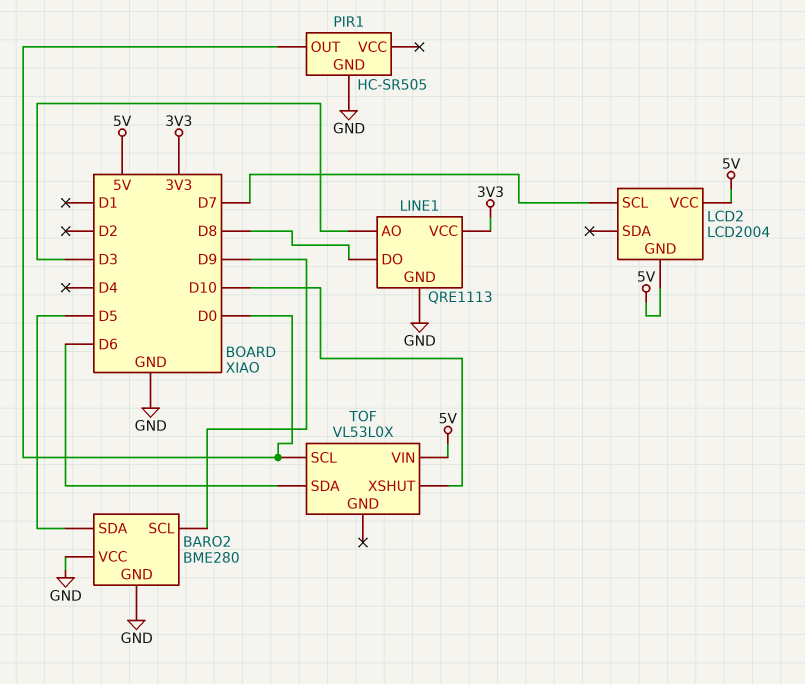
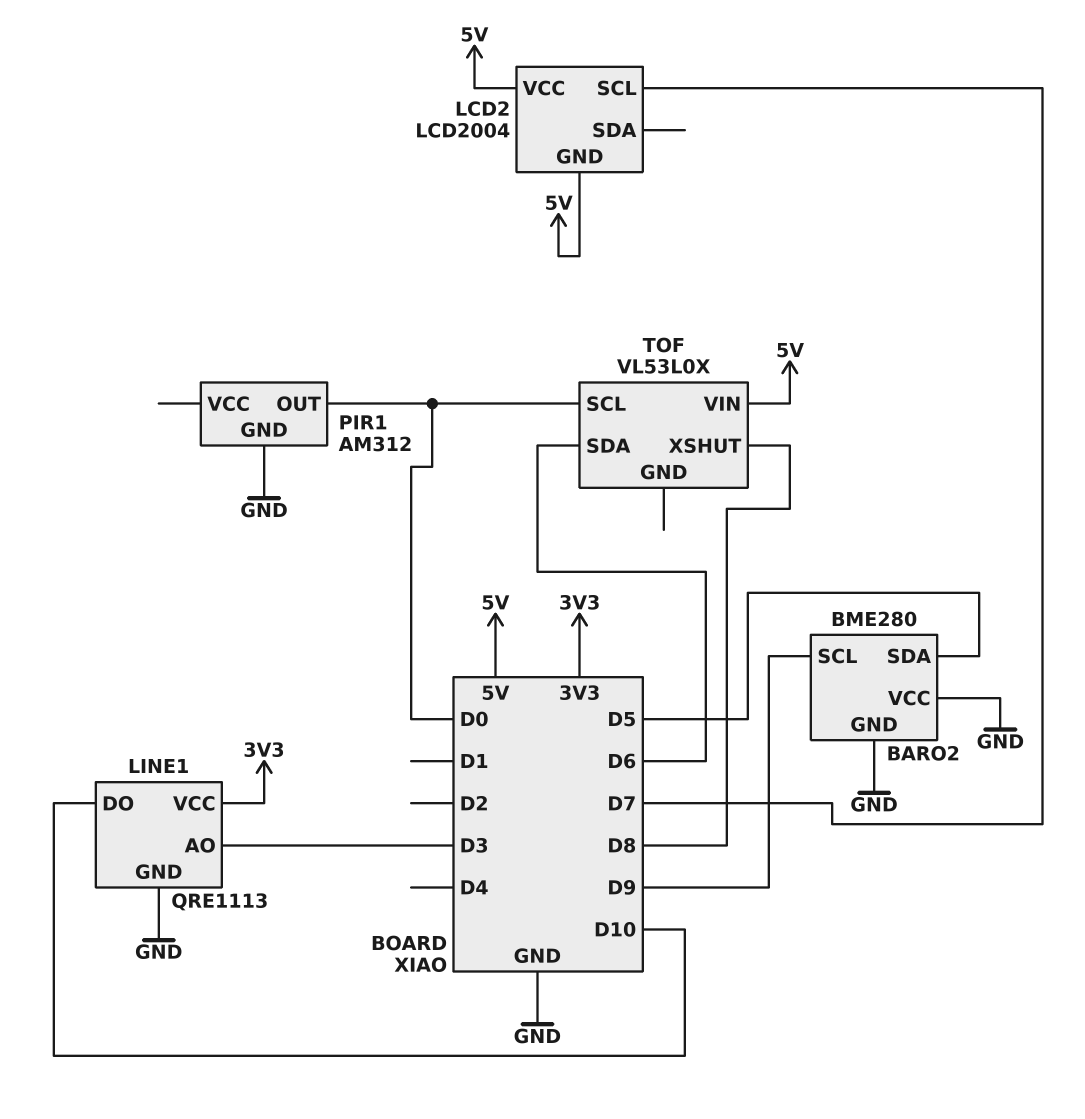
LINE1 pin DO: D8 -> D10
PIR1: HC-SR505 -> AM312
TOF pin XSHUT: D10 -> D8

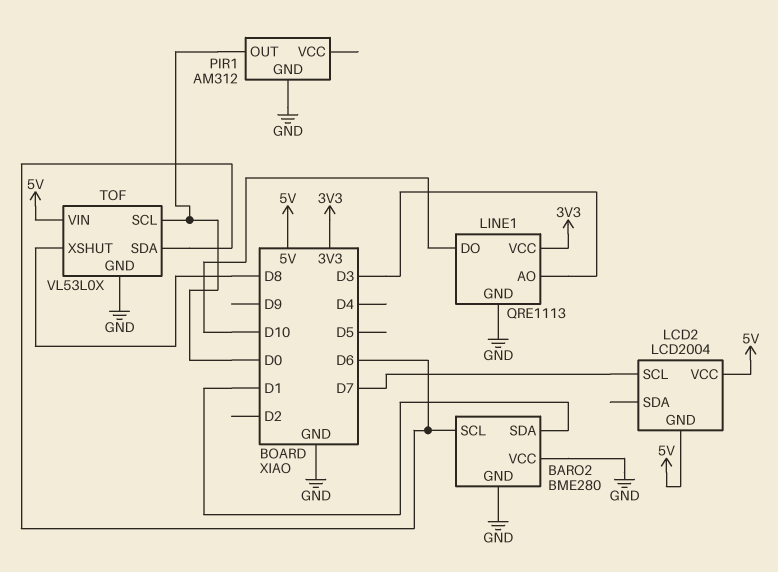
BARO2 pin SCL: D9 -> D6
BARO2 pin SDA: D5 -> D1
TOF pin GND: none -> GND

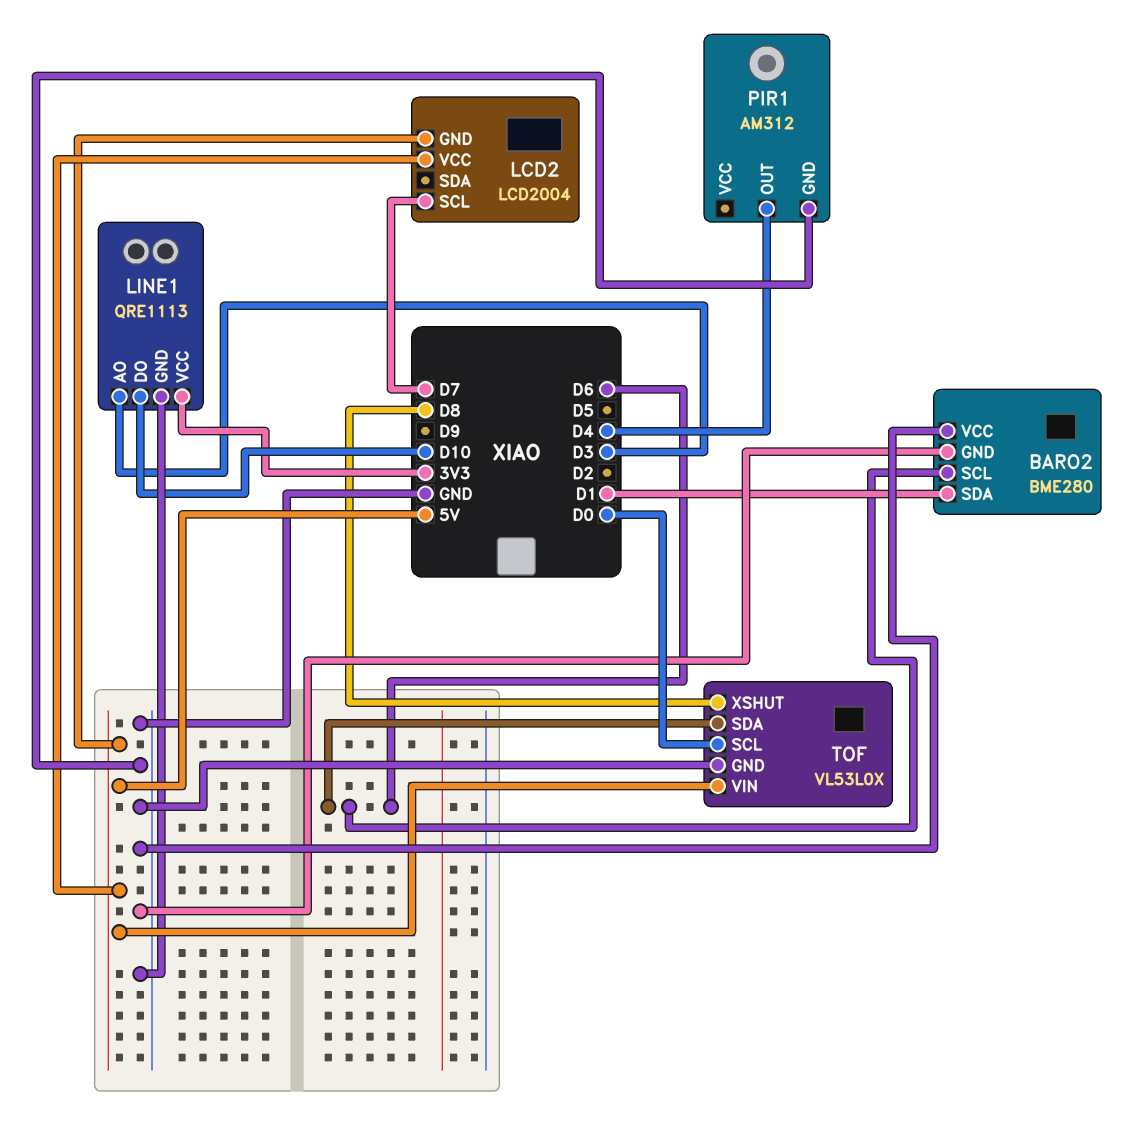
PIR1 pin OUT: D0 -> D4

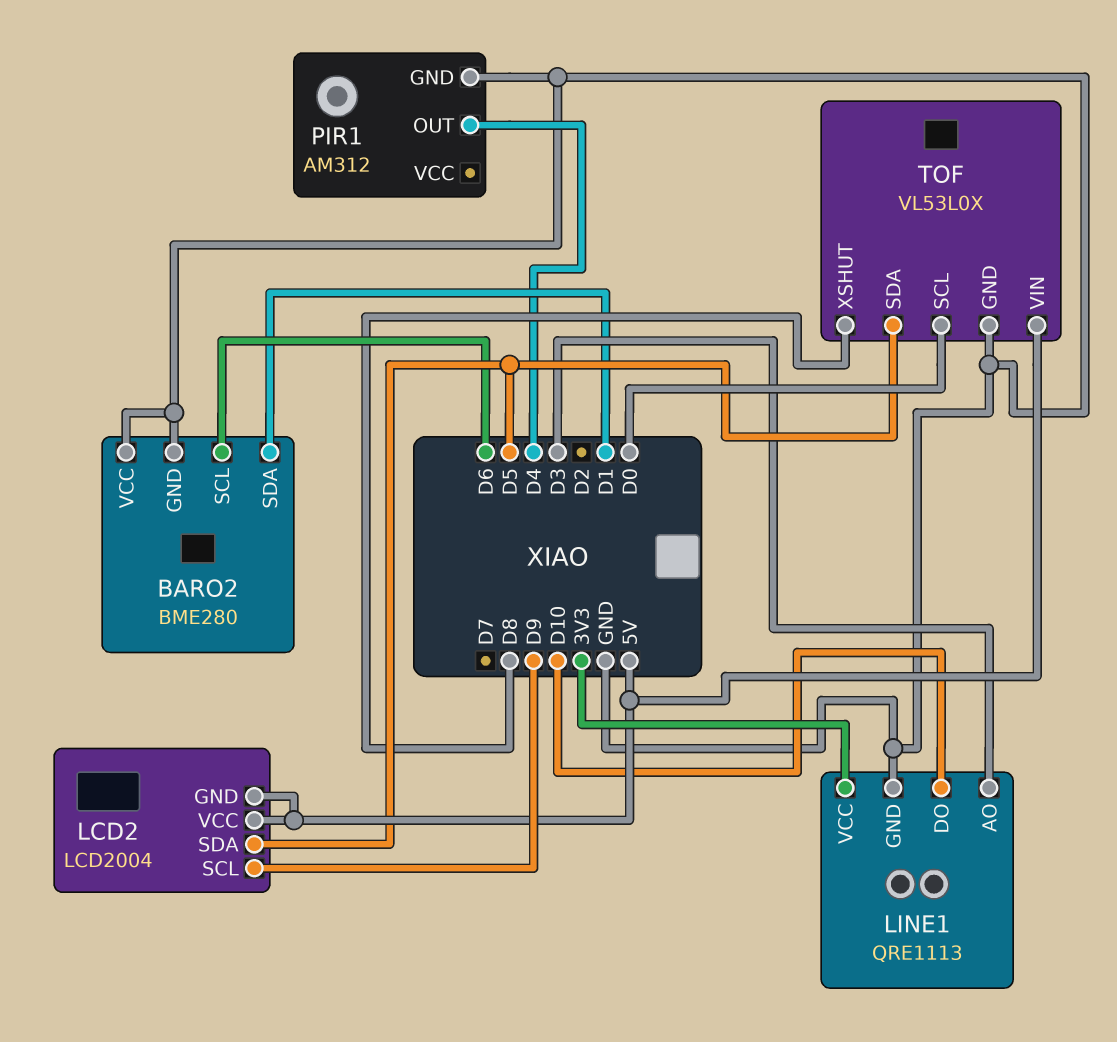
LCD2 pin SCL: D7 -> D9
LCD2 pin SDA: none -> D5
TOF pin SDA: D6 -> D5

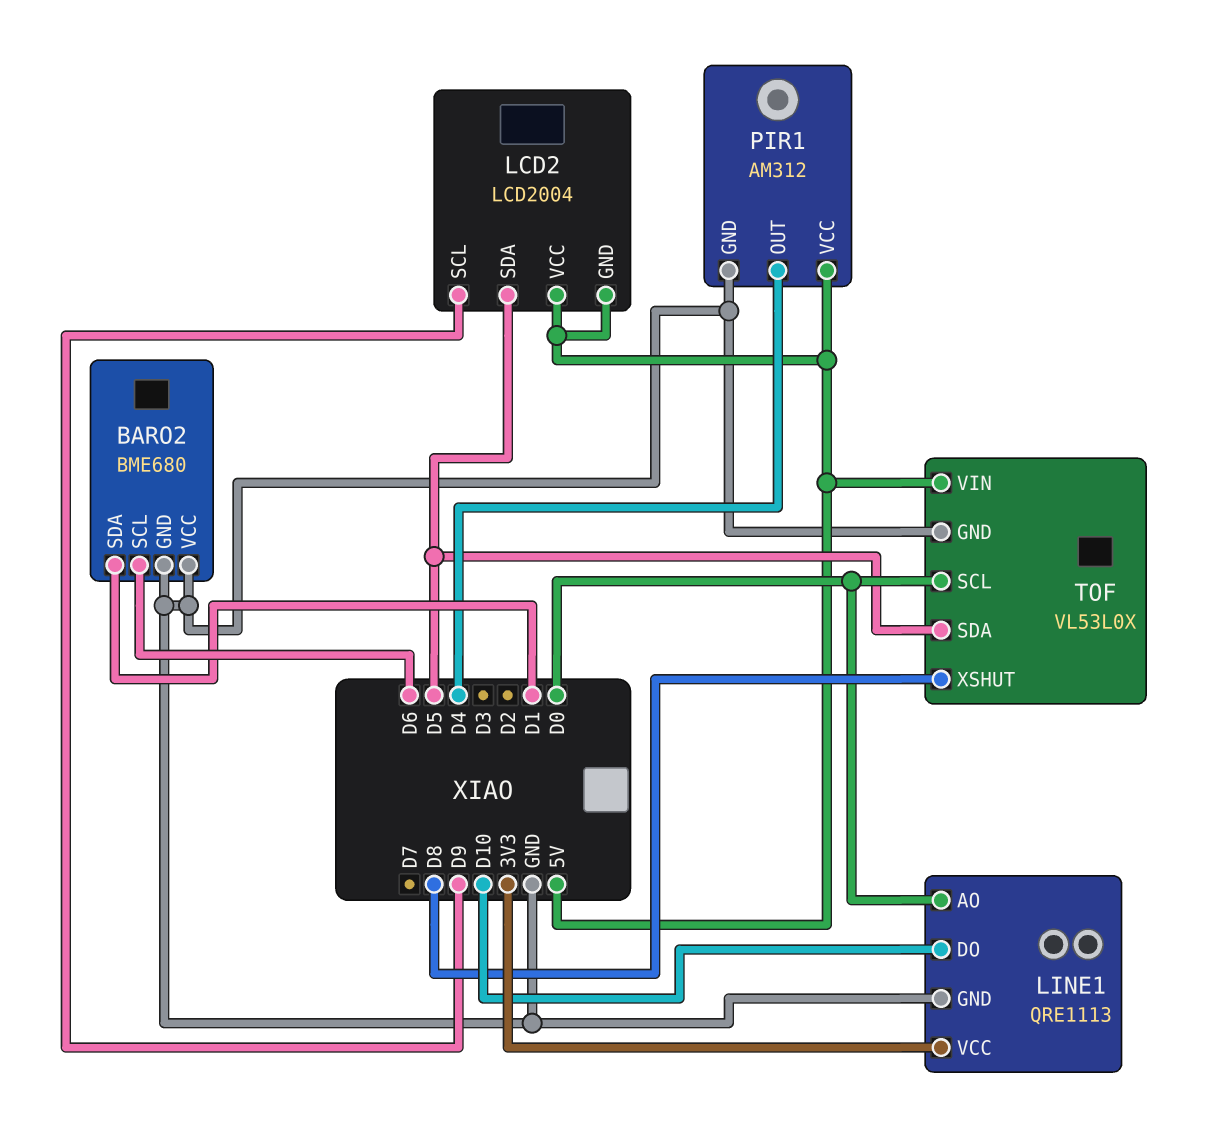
BARO2: BME280 -> BME680
LINE1 pin AO: D3 -> D0
PIR1 pin VCC: none -> 5V

